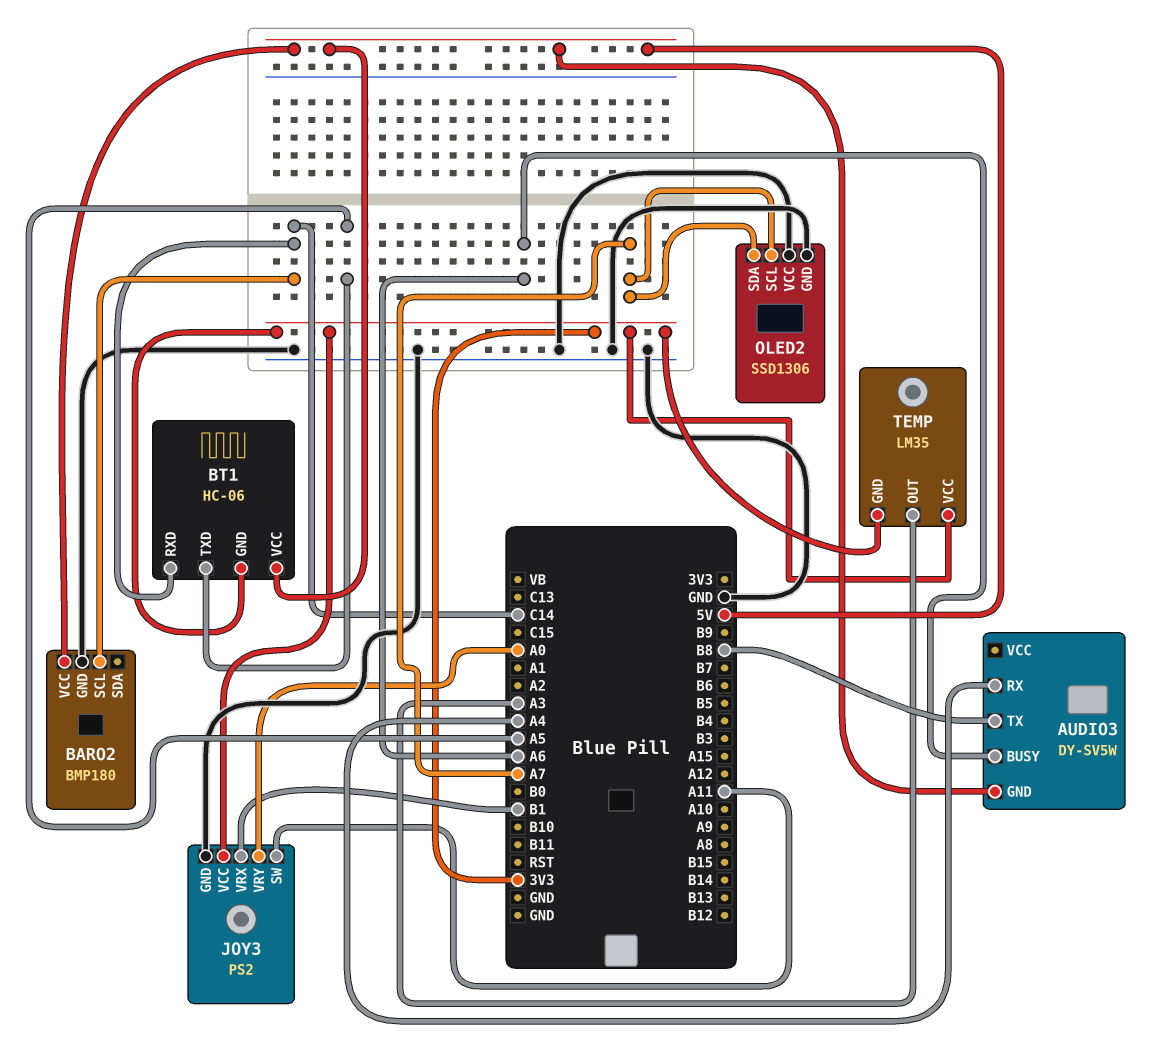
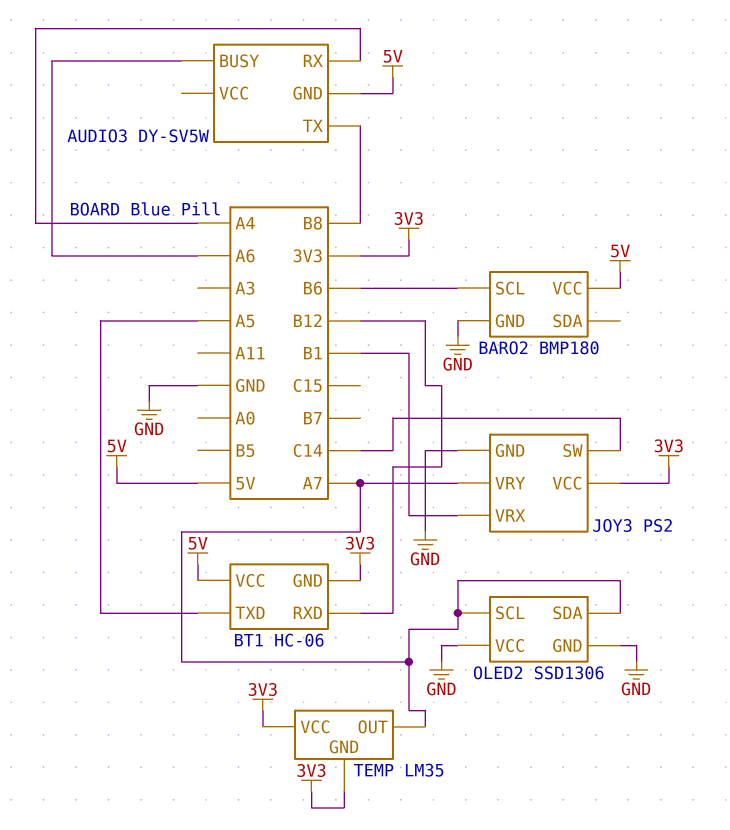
BARO2 pin SCL: C14 -> B6
BT1 pin RXD: C14 -> B12
JOY3 pin SW: A11 -> C14
JOY3 pin VRY: A0 -> A7
TEMP pin OUT: A3 -> A7

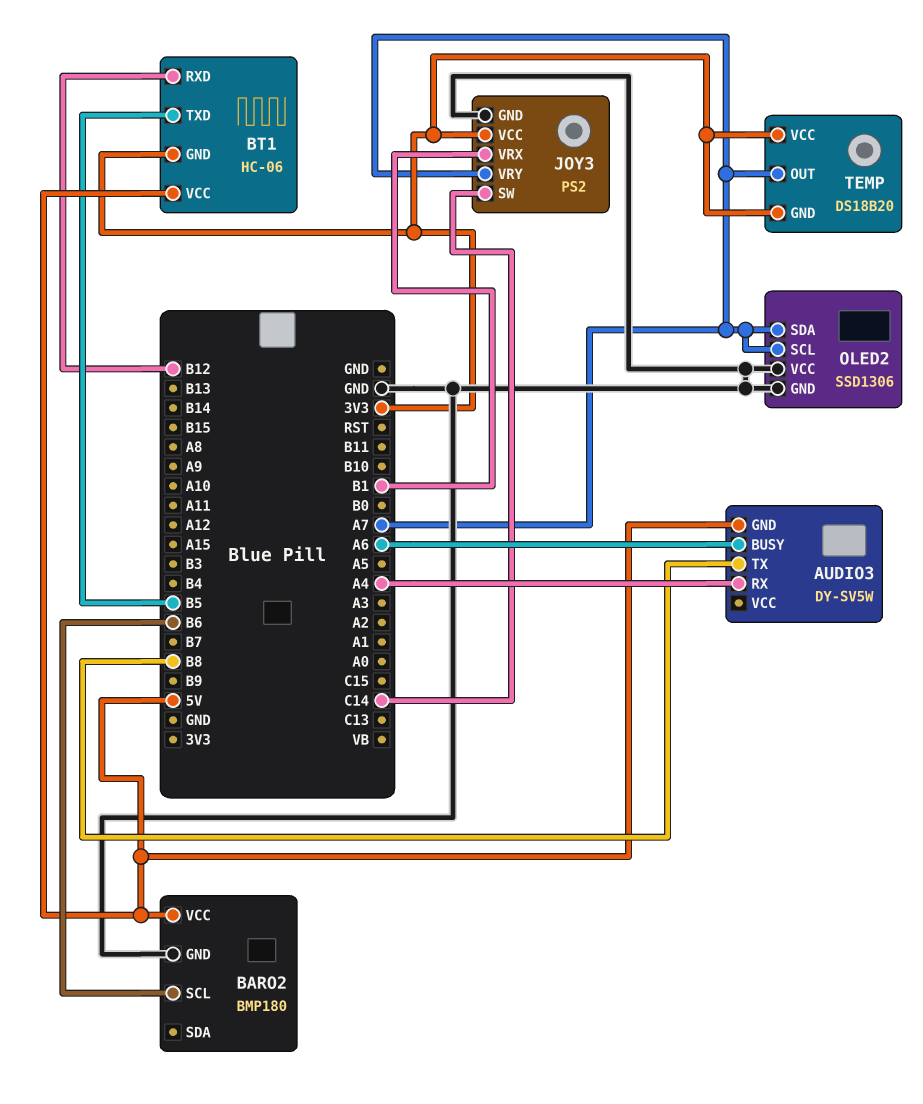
BT1 pin TXD: A5 -> B5
TEMP: LM35 -> DS18B20

